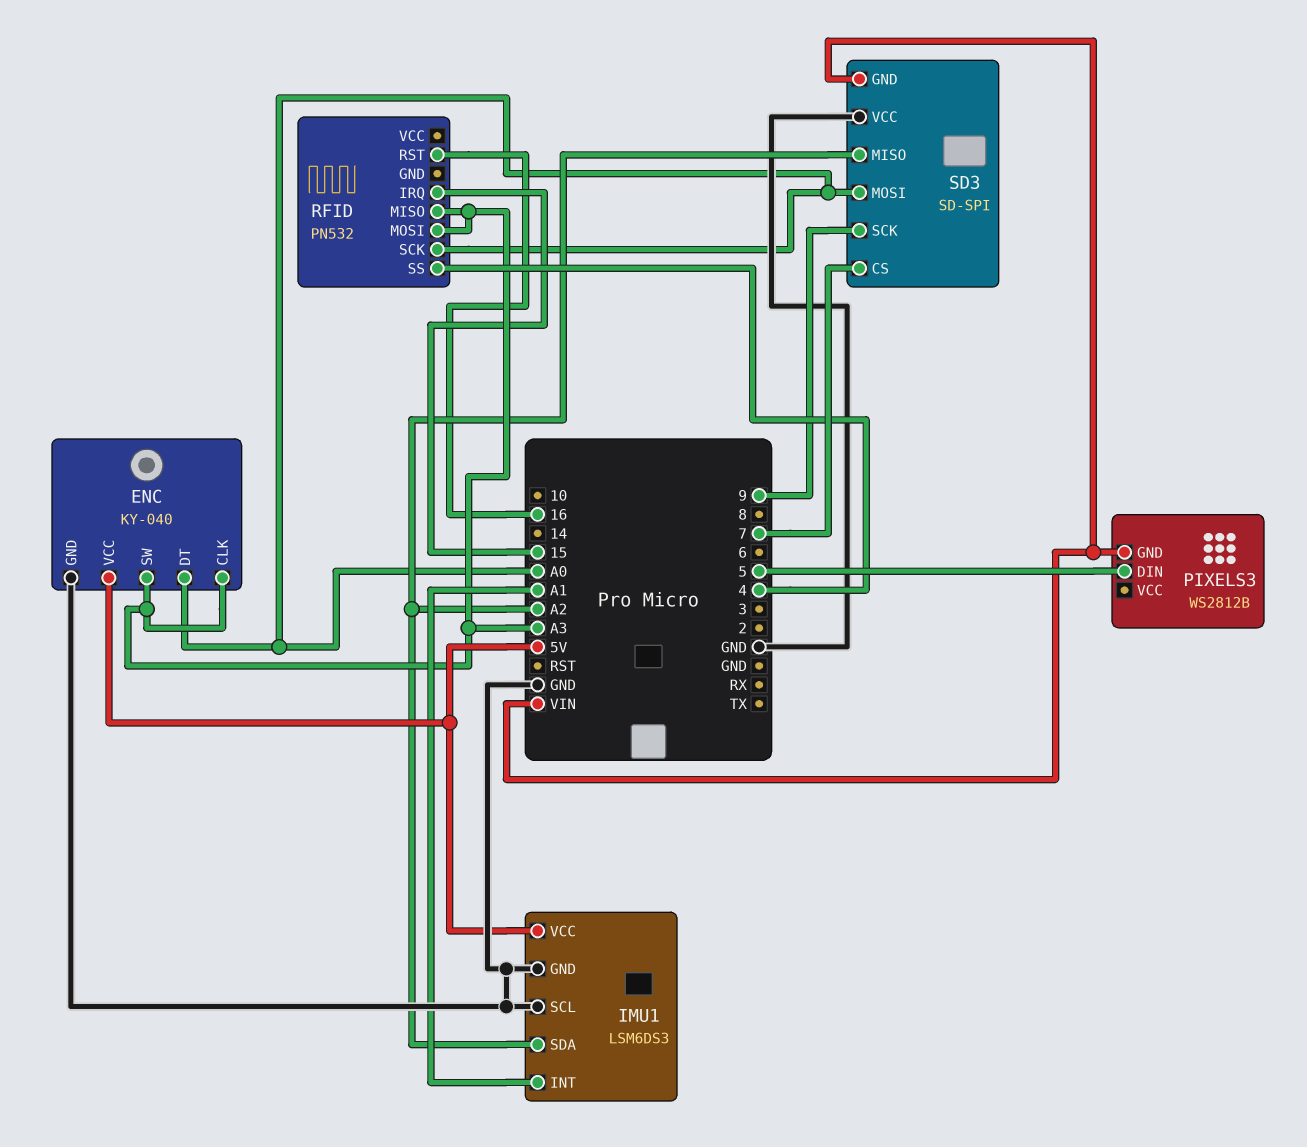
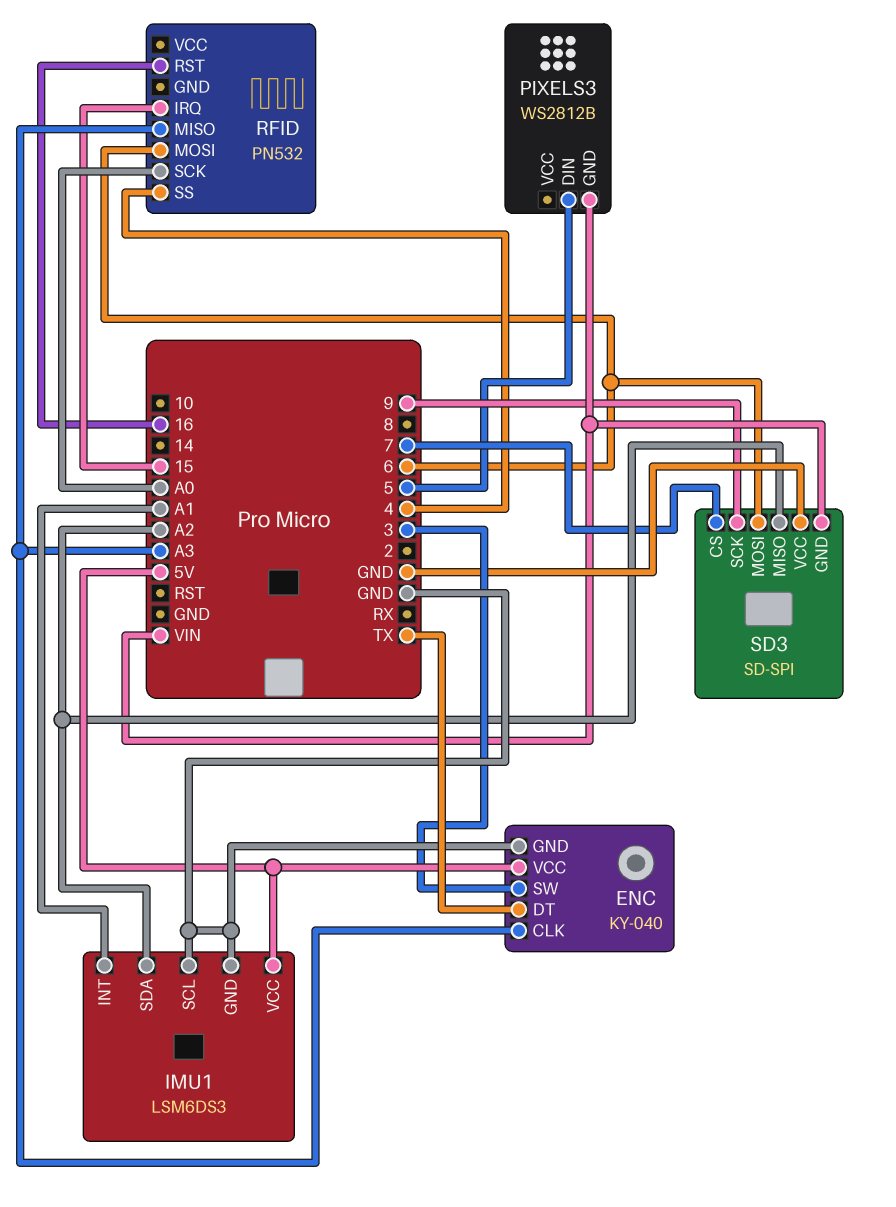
ENC pin DT: A0 -> TX
ENC pin SW: A3 -> 3
RFID pin MOSI: A3 -> 6
SD3 pin MOSI: A0 -> 6

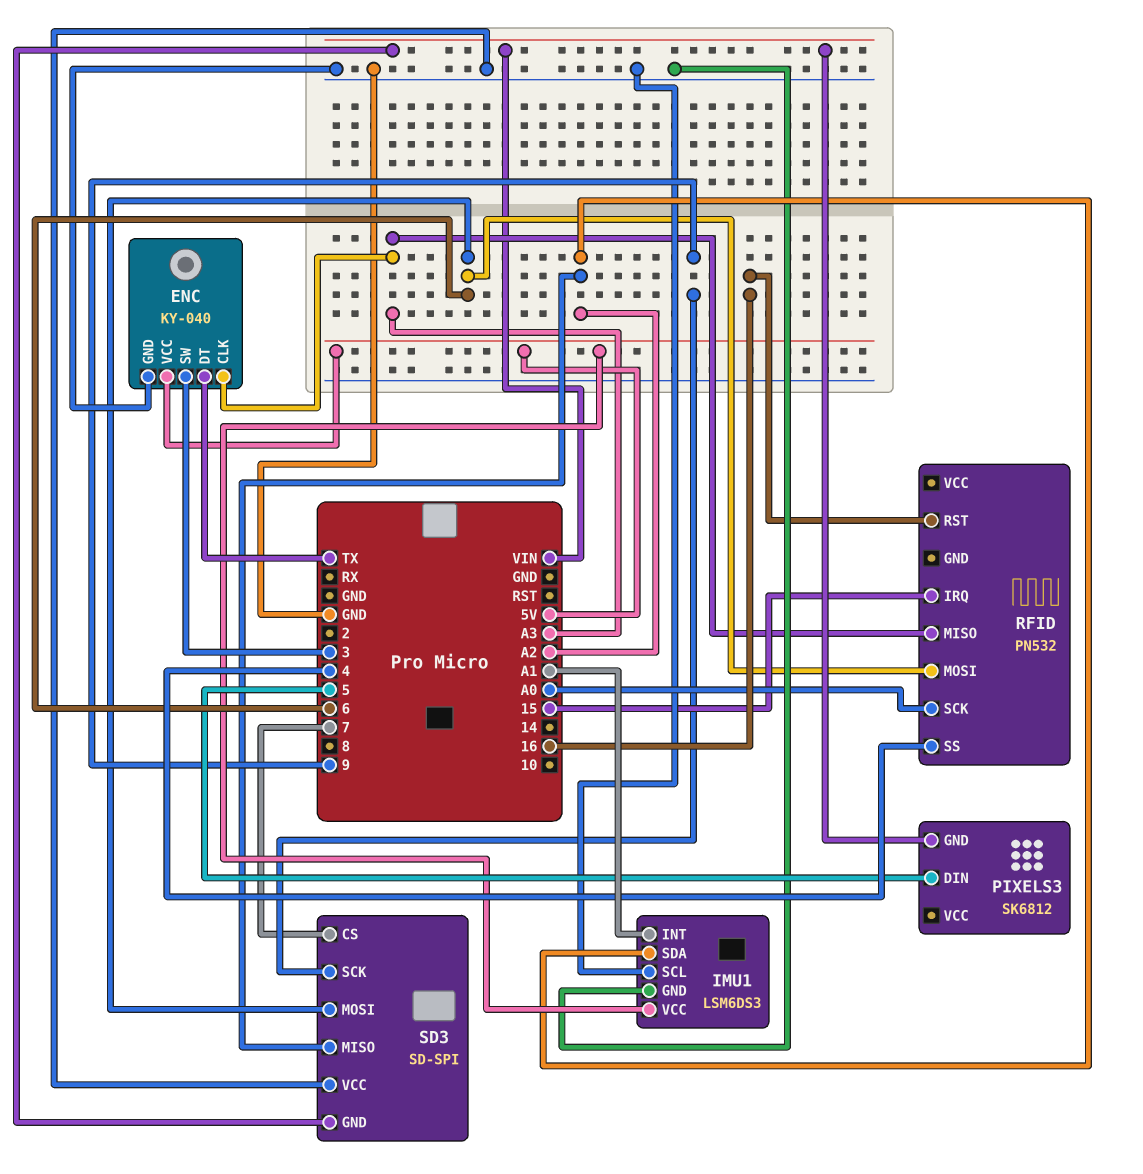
PIXELS3: WS2812B -> SK6812

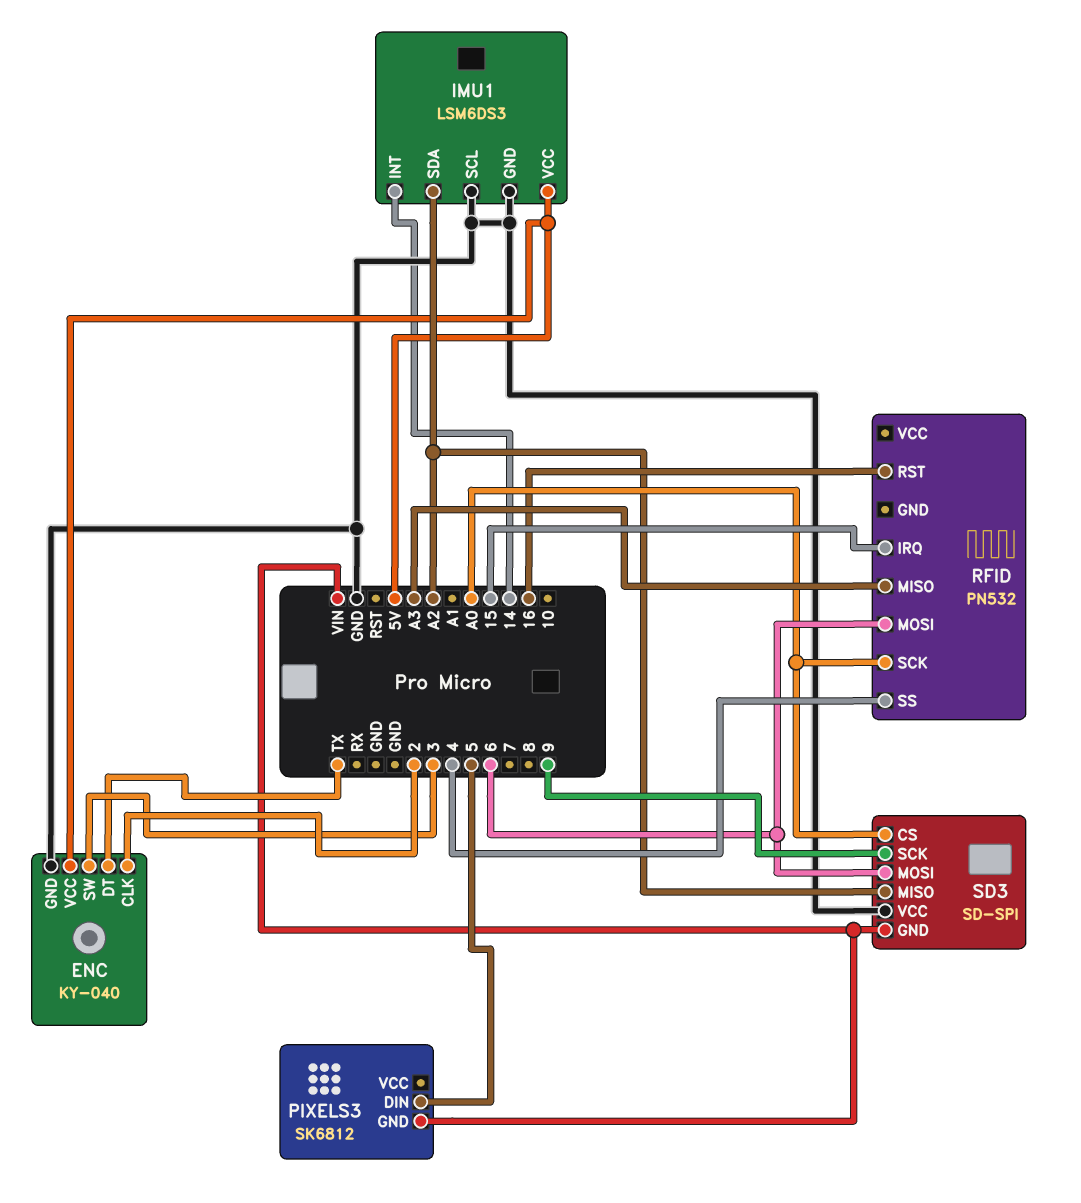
ENC pin CLK: A3 -> 2
IMU1 pin INT: A1 -> 14
SD3 pin CS: 7 -> A0

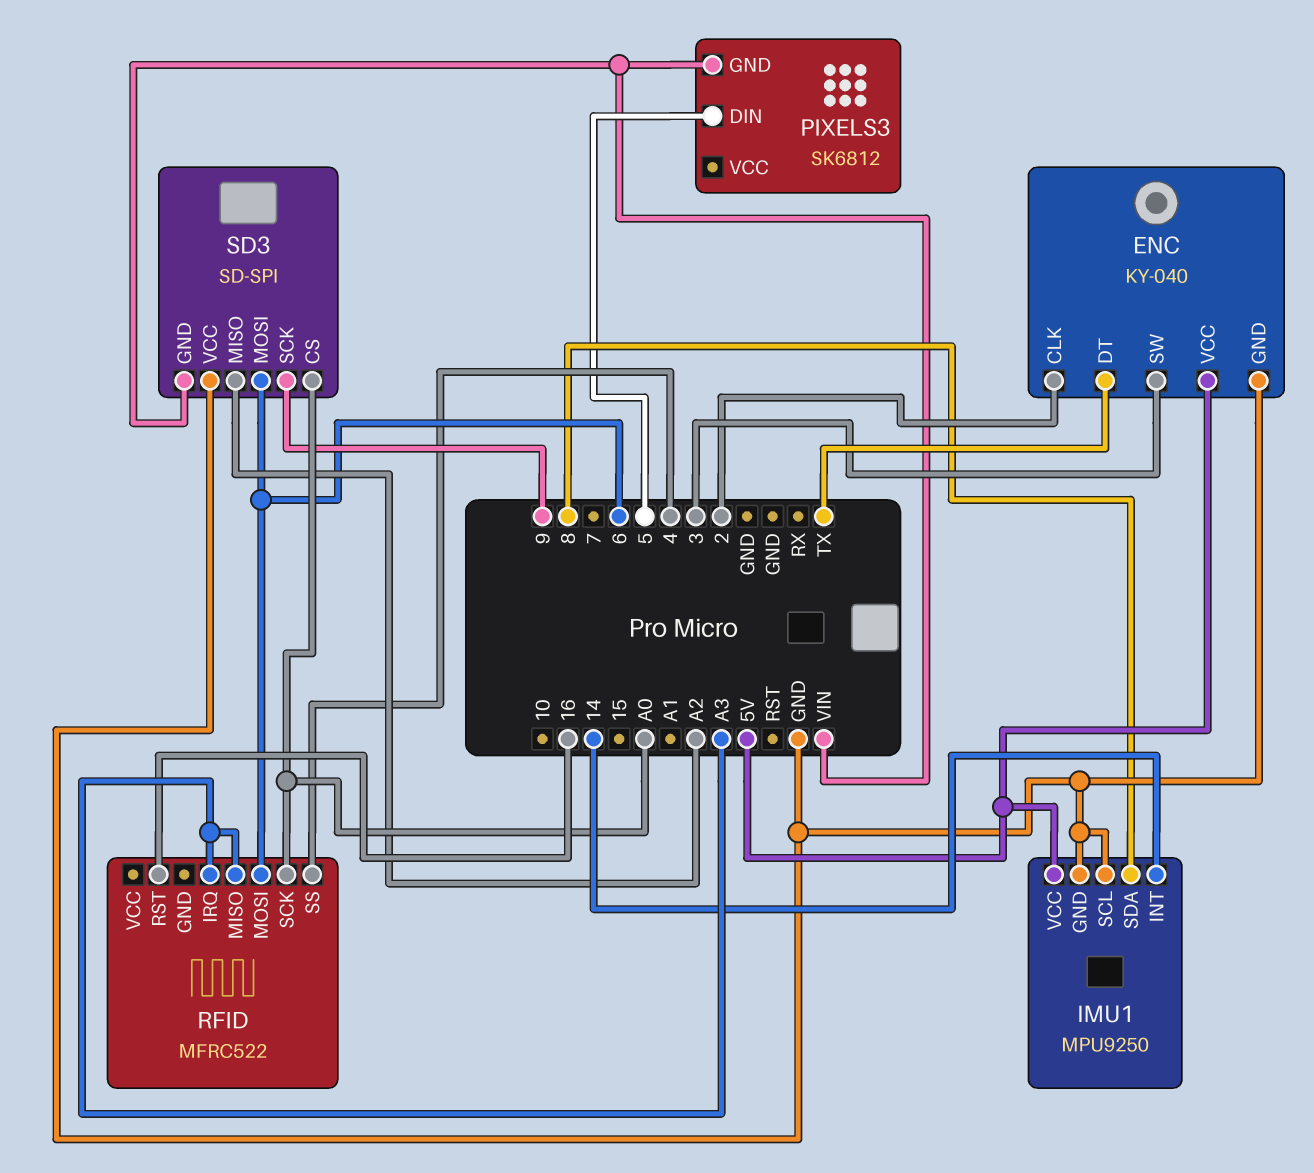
IMU1: LSM6DS3 -> MPU9250
IMU1 pin SDA: A2 -> 8
RFID: PN532 -> MFRC522
RFID pin IRQ: 15 -> A3

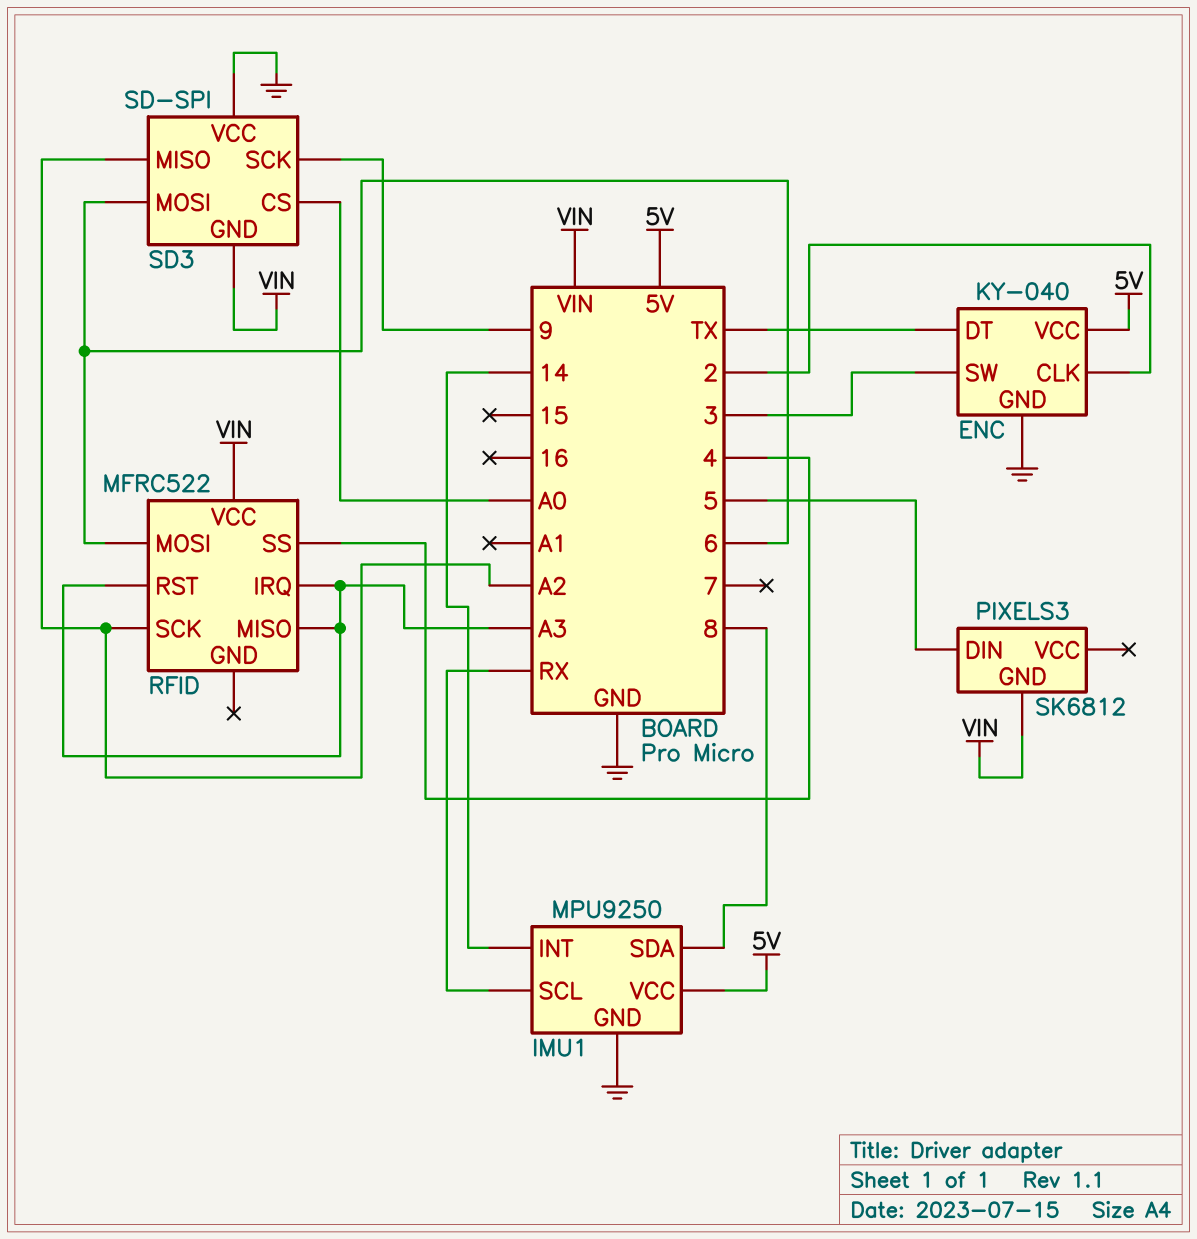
IMU1 pin SCL: GND -> RX
RFID pin RST: 16 -> A3
RFID pin SCK: A0 -> A2
RFID pin VCC: none -> VIN

